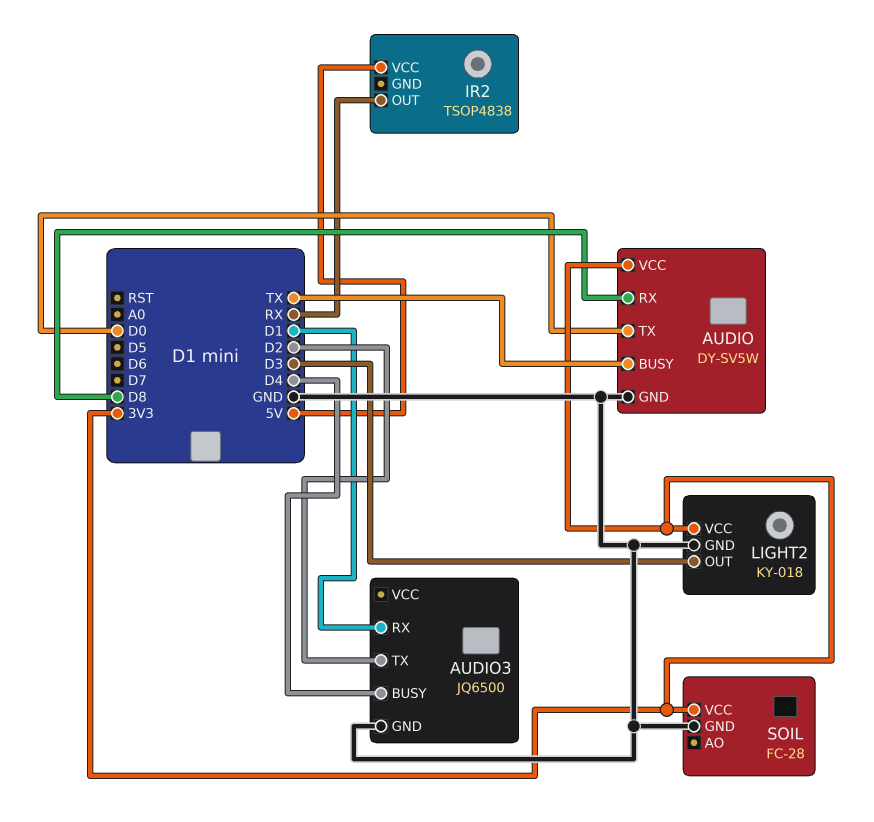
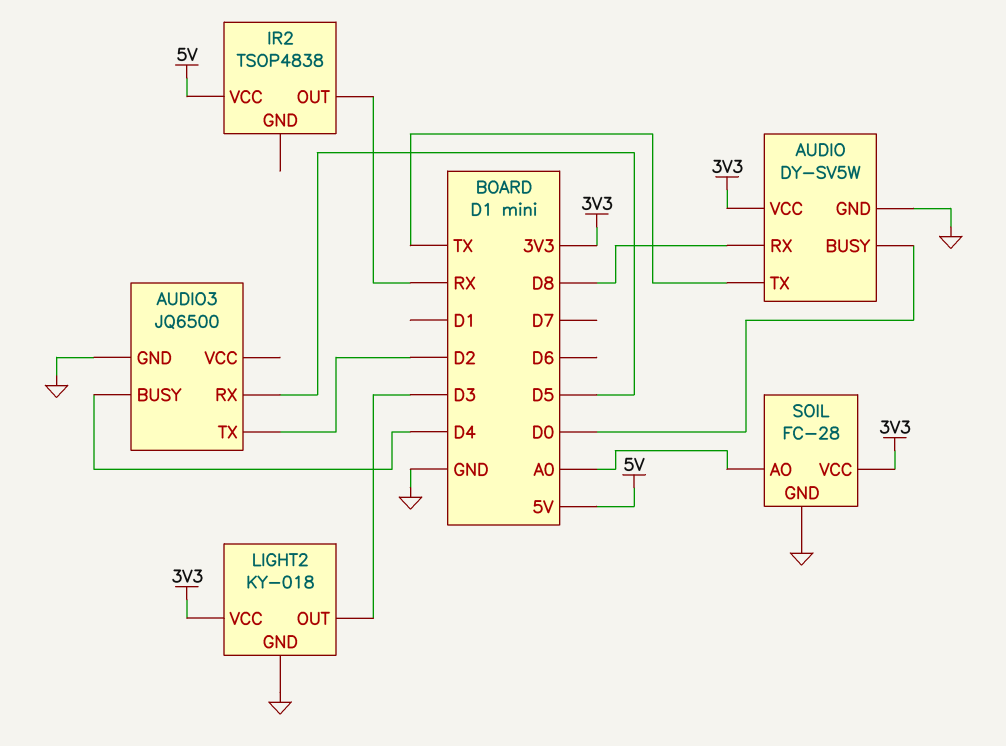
AUDIO pin BUSY: TX -> D0
AUDIO pin TX: D0 -> TX
AUDIO3 pin RX: D1 -> D5
SOIL pin AO: none -> A0

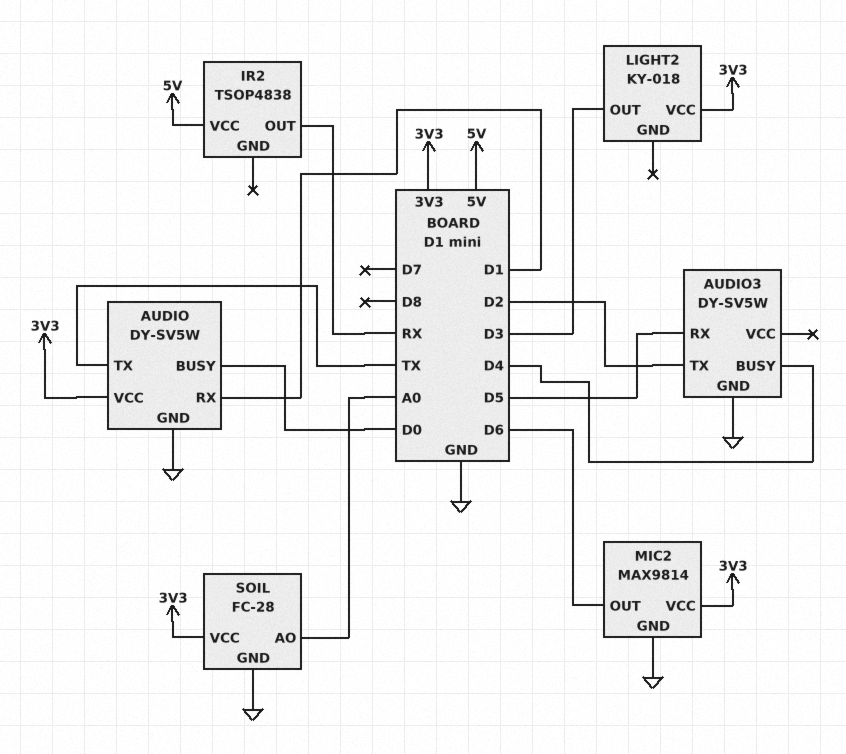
AUDIO pin RX: D8 -> D1
AUDIO3: JQ6500 -> DY-SV5W
LIGHT2 pin GND: GND -> none
MIC2: none -> MAX9814
MIC2 pin GND: none -> GND
MIC2 pin OUT: none -> D6
MIC2 pin VCC: none -> 3V3

